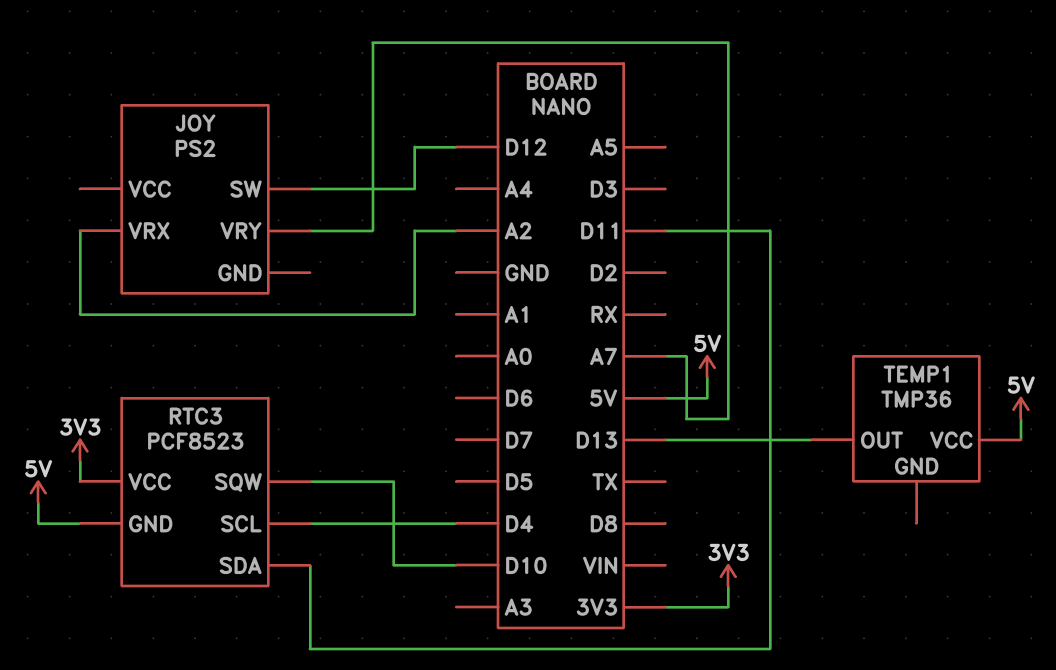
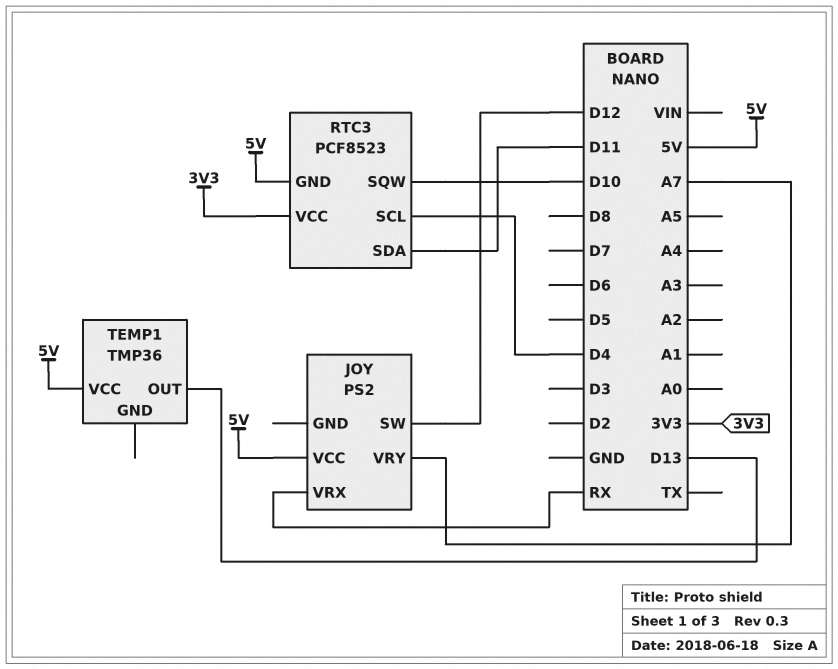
JOY pin VCC: none -> 5V
JOY pin VRX: A2 -> RX

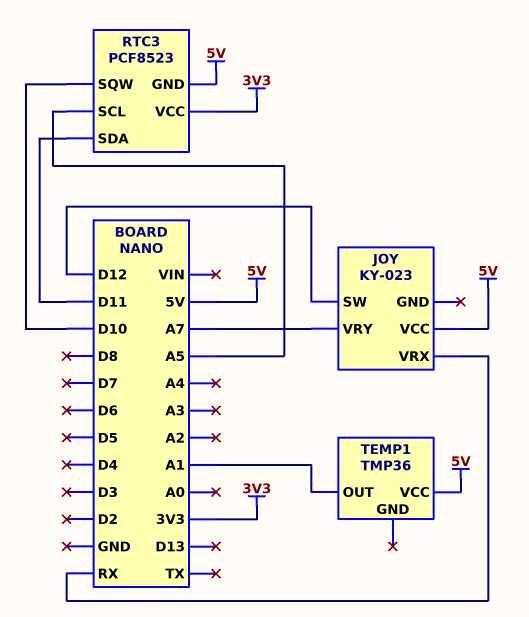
JOY: PS2 -> KY-023
RTC3 pin SCL: D4 -> A5
TEMP1 pin OUT: D13 -> A1

